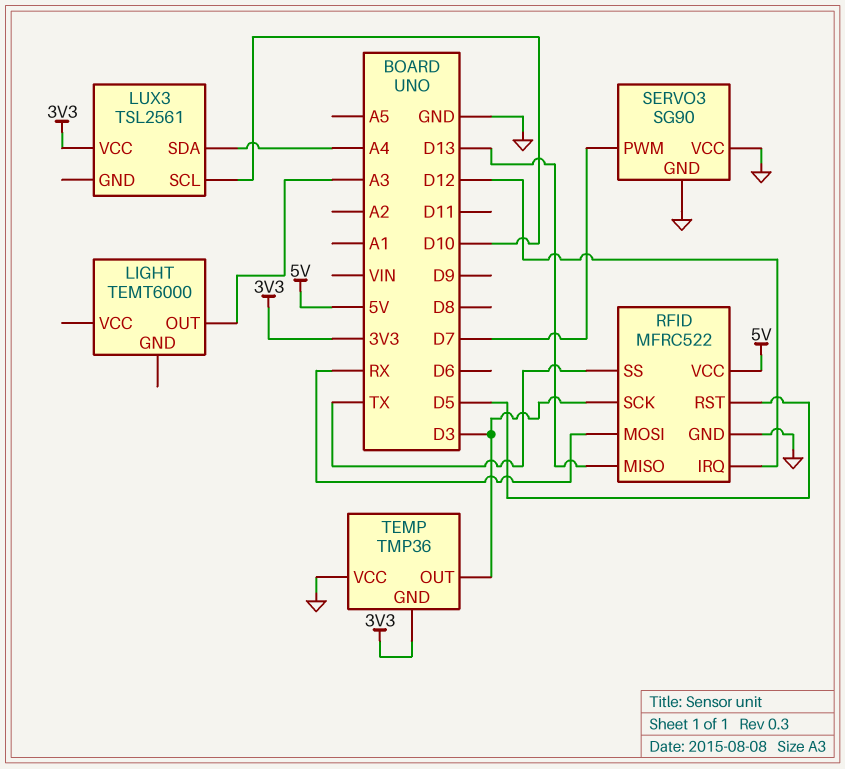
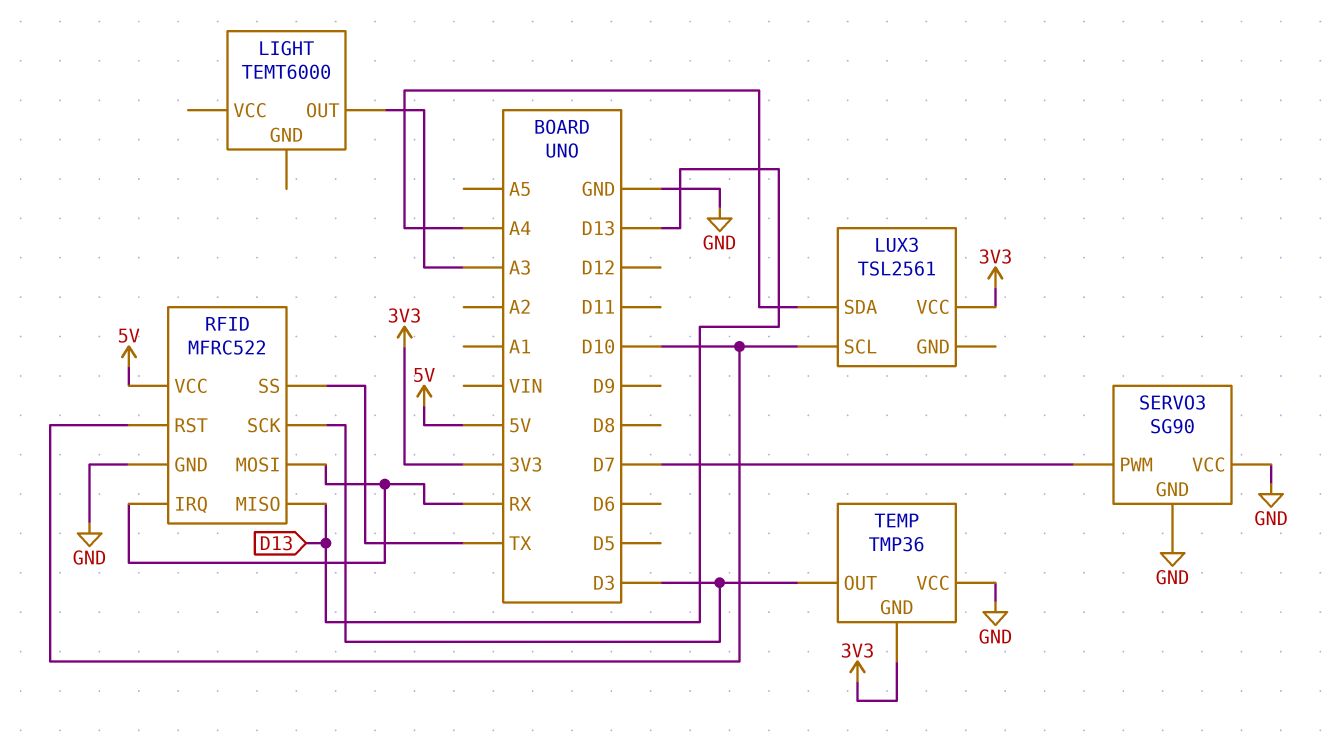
RFID pin IRQ: D12 -> RX
RFID pin RST: D5 -> D10

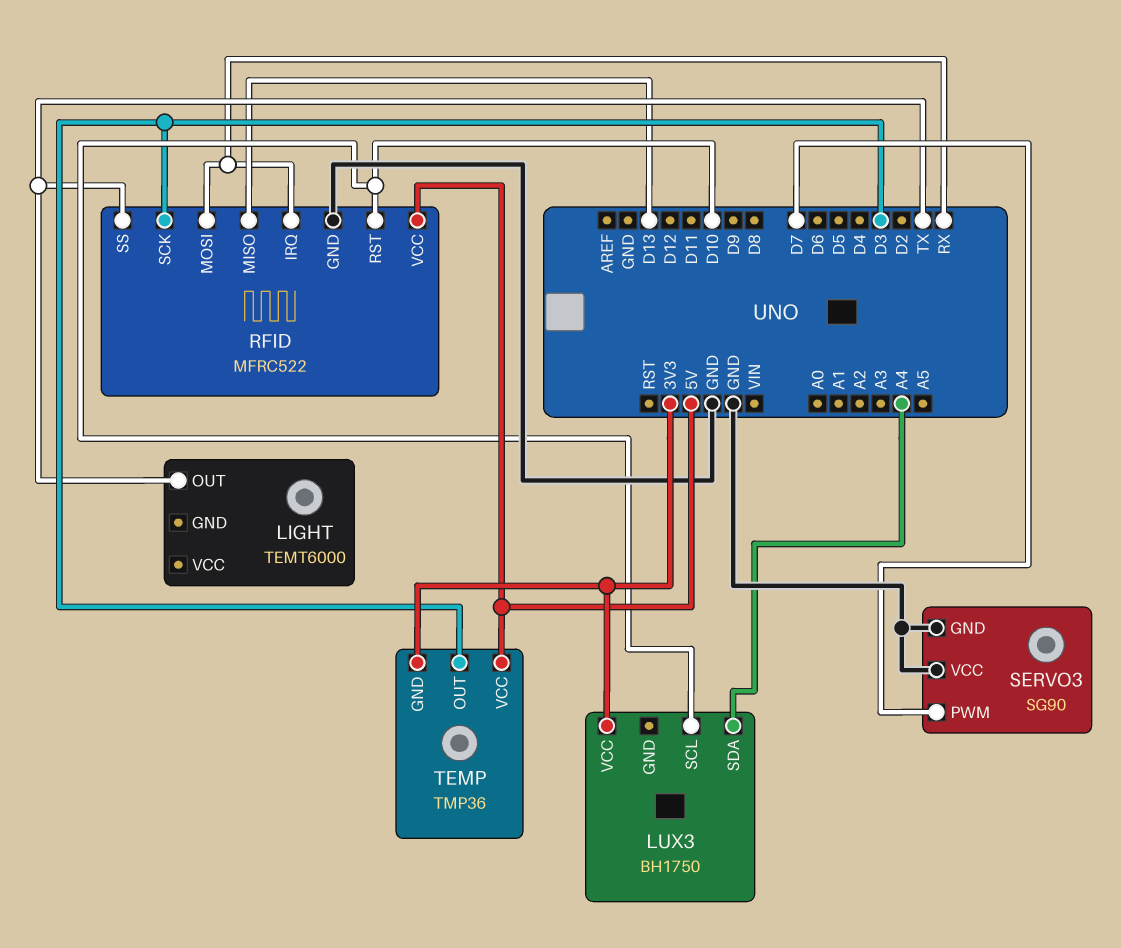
LIGHT pin OUT: A3 -> TX
LUX3: TSL2561 -> BH1750
TEMP pin VCC: GND -> 5V

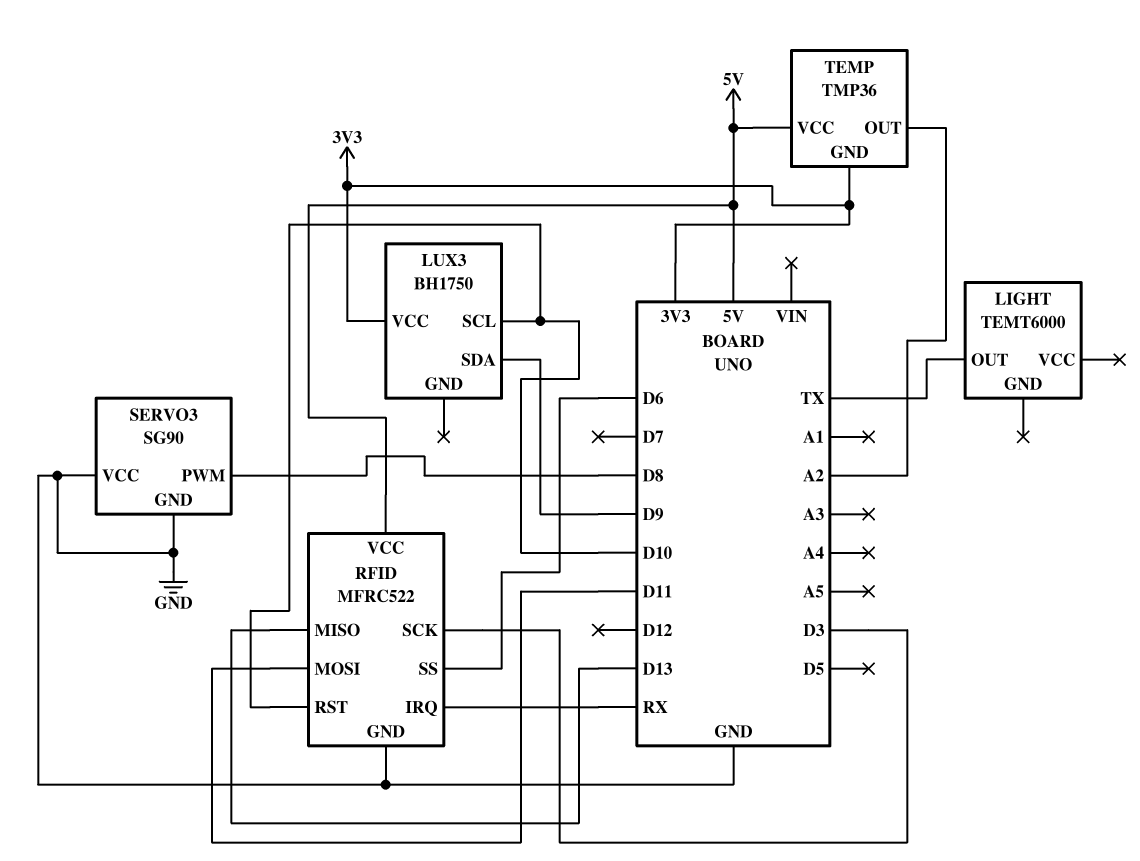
LUX3 pin SDA: A4 -> D9
RFID pin MOSI: RX -> D11
RFID pin SS: TX -> D6
SERVO3 pin PWM: D7 -> D8
TEMP pin OUT: D3 -> A2

